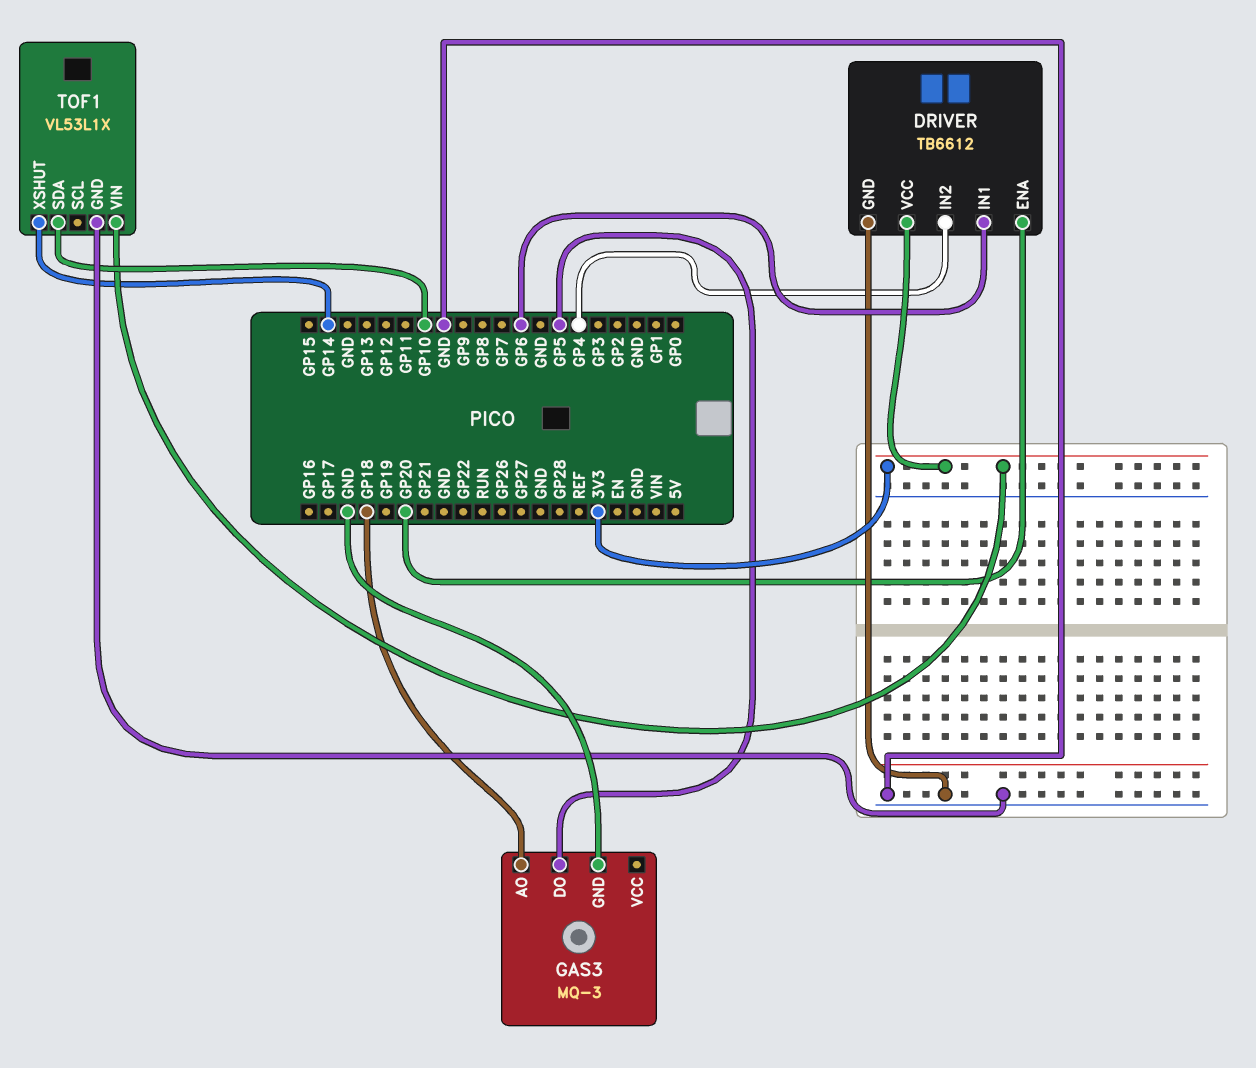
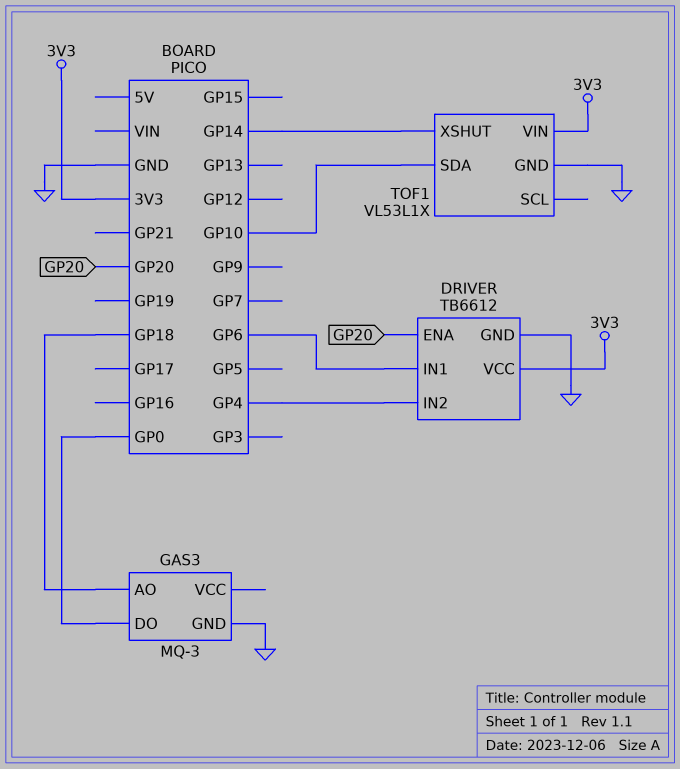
GAS3 pin DO: GP5 -> GP0

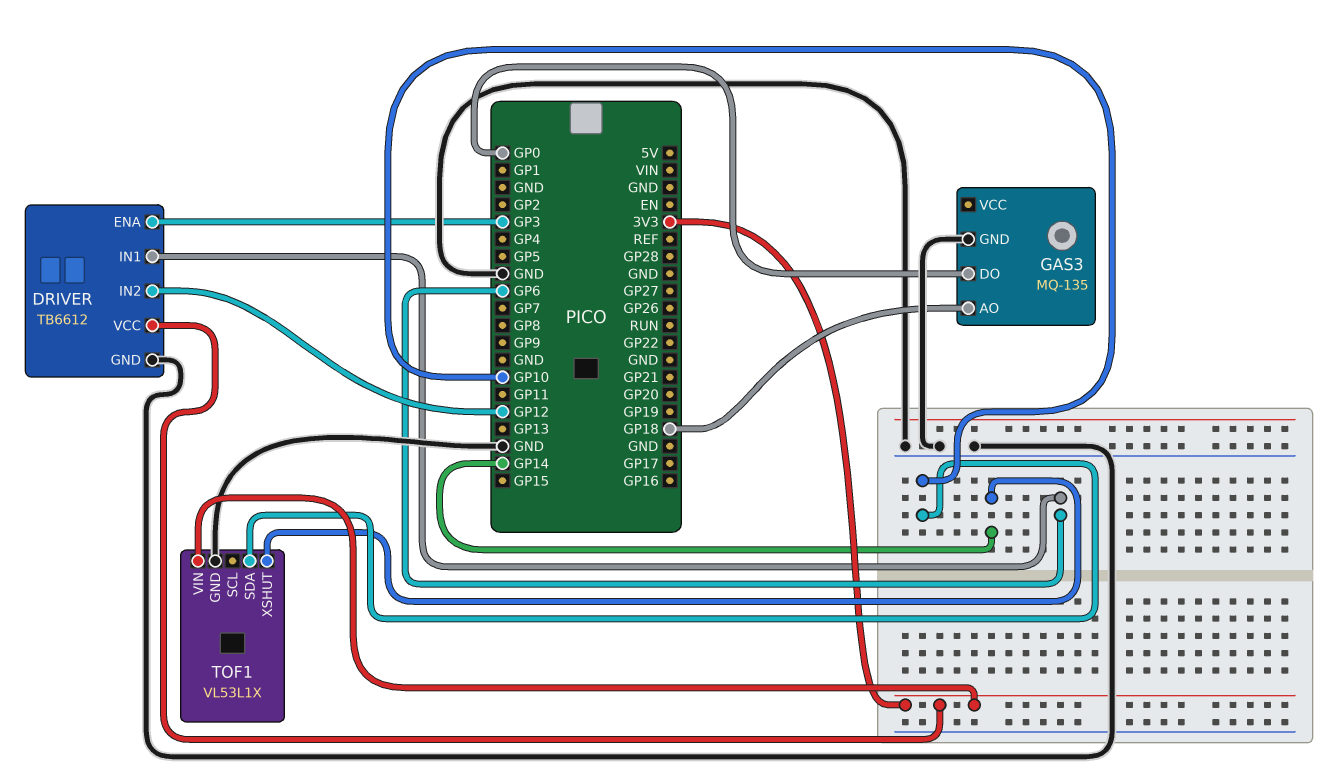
DRIVER pin ENA: GP20 -> GP3
DRIVER pin IN2: GP4 -> GP12
GAS3: MQ-3 -> MQ-135

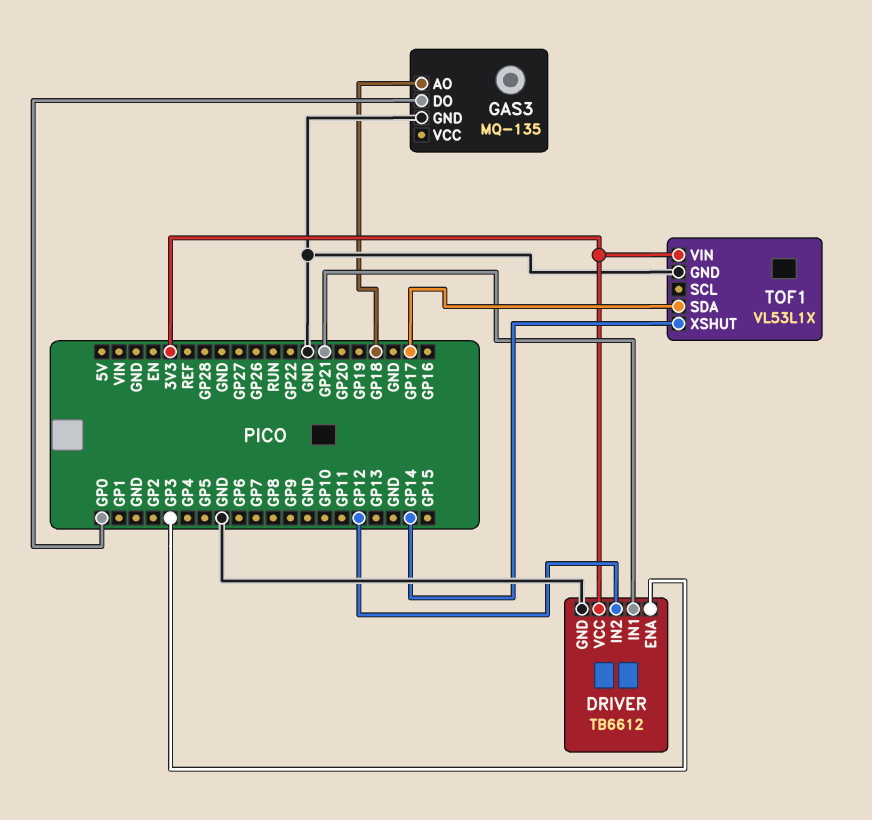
DRIVER pin IN1: GP6 -> GP21
TOF1 pin SDA: GP10 -> GP17

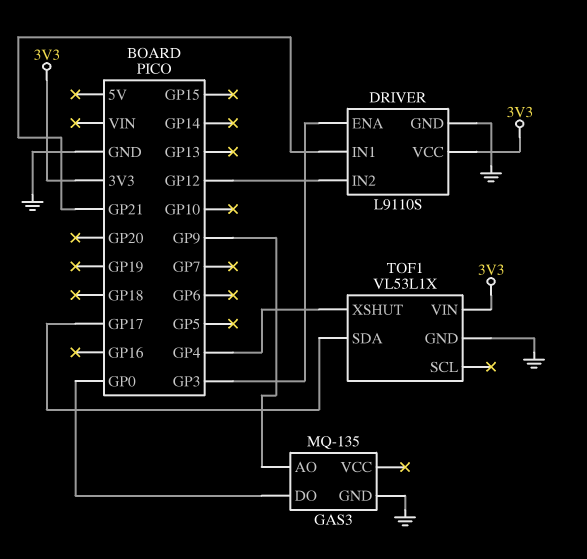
DRIVER: TB6612 -> L9110S
GAS3 pin AO: GP18 -> GP9
TOF1 pin XSHUT: GP14 -> GP4

